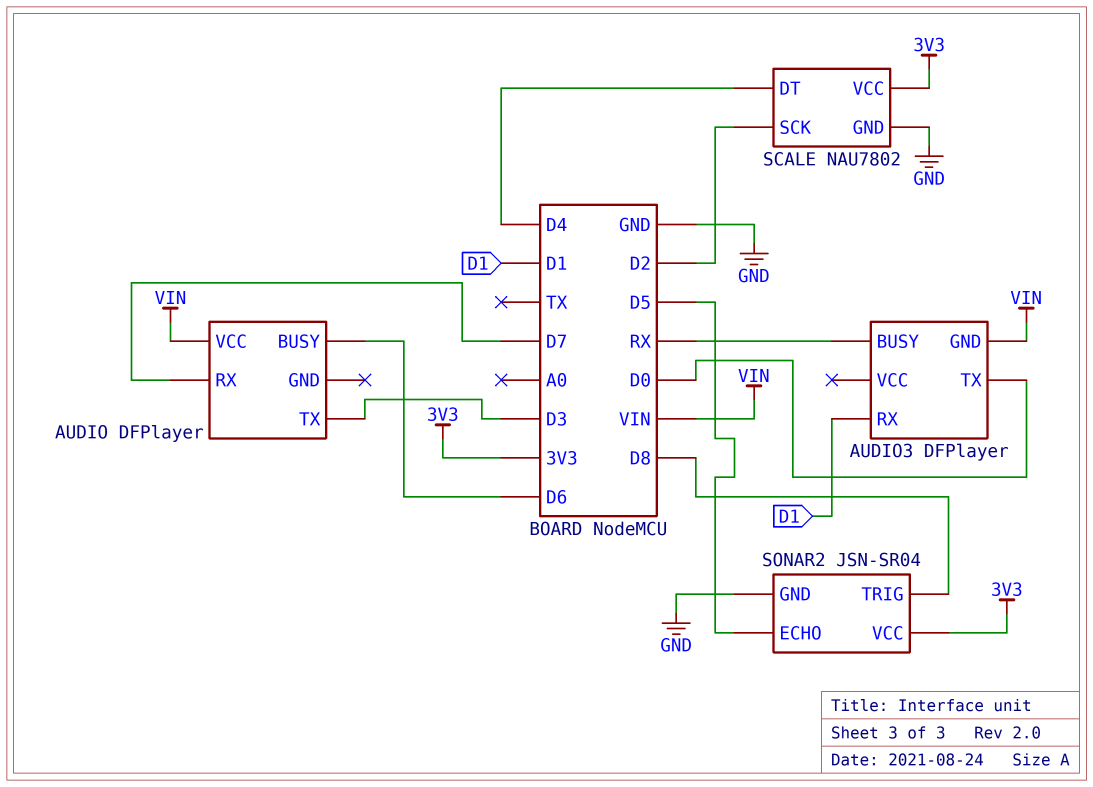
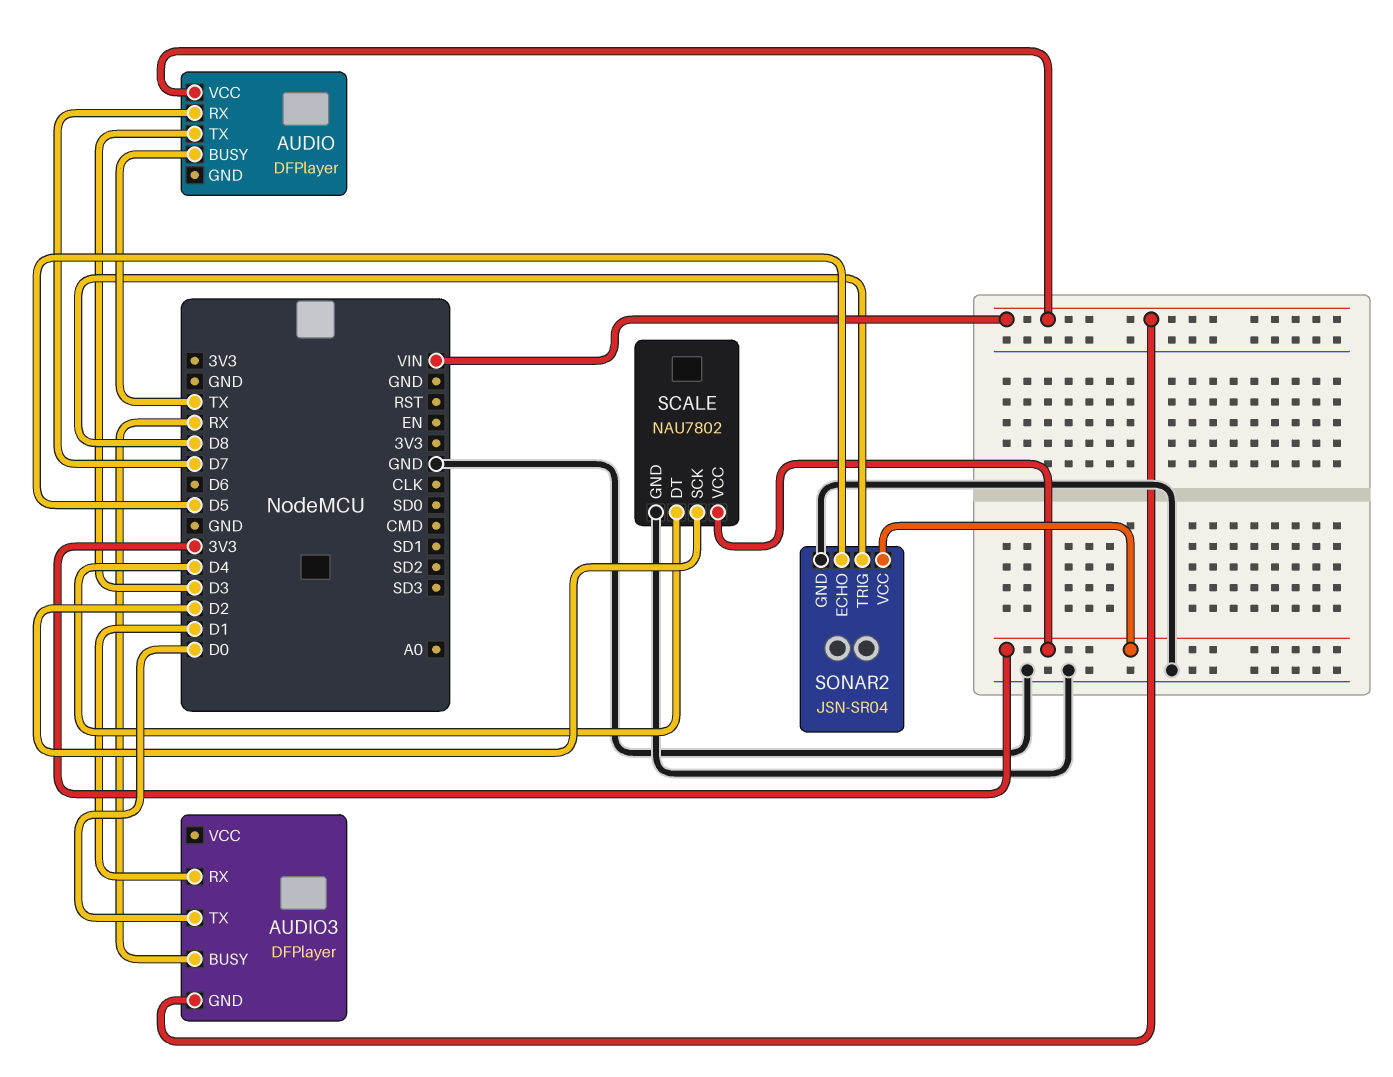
AUDIO pin BUSY: D6 -> TX

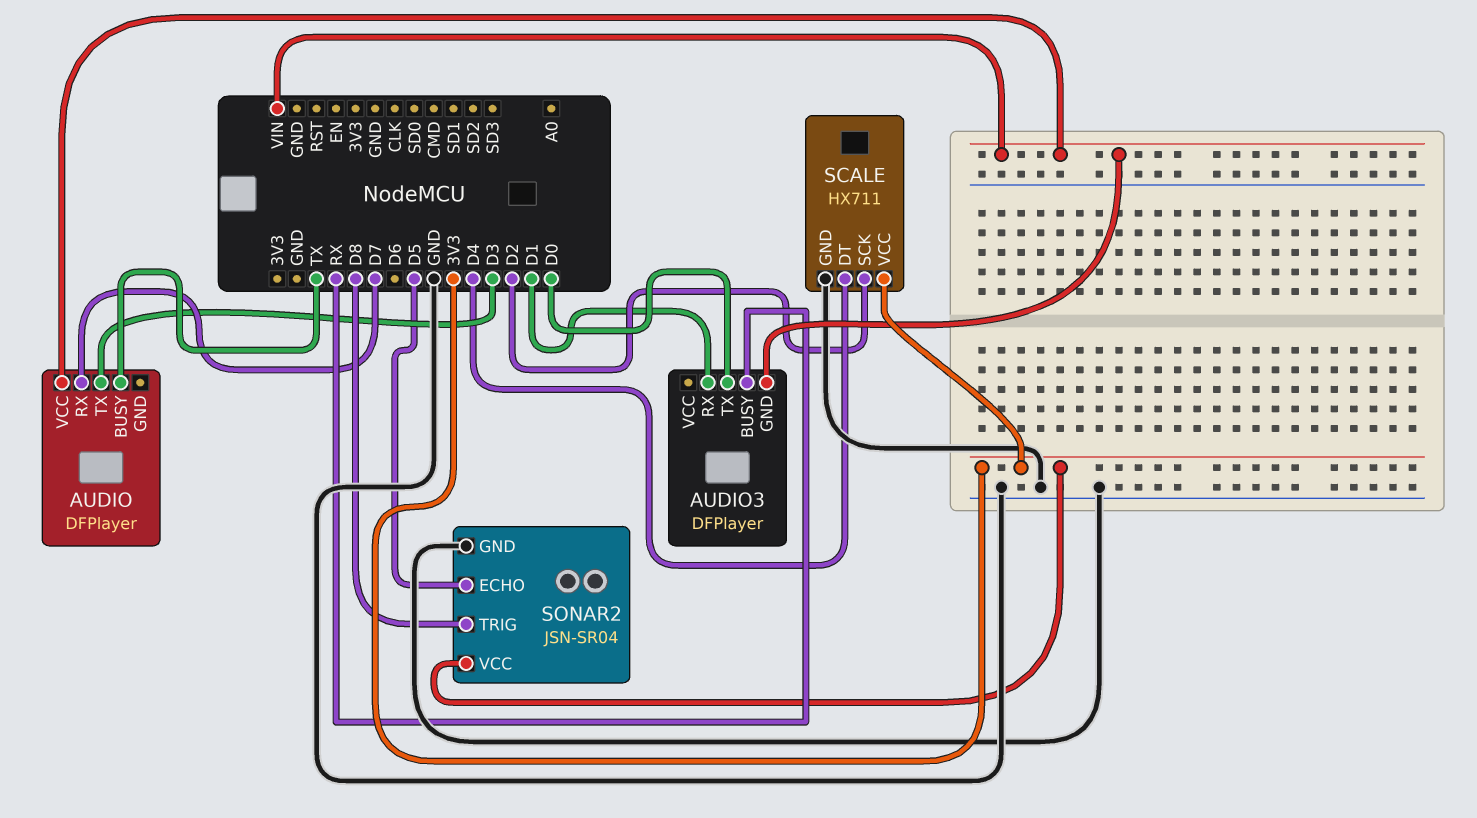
SCALE: NAU7802 -> HX711

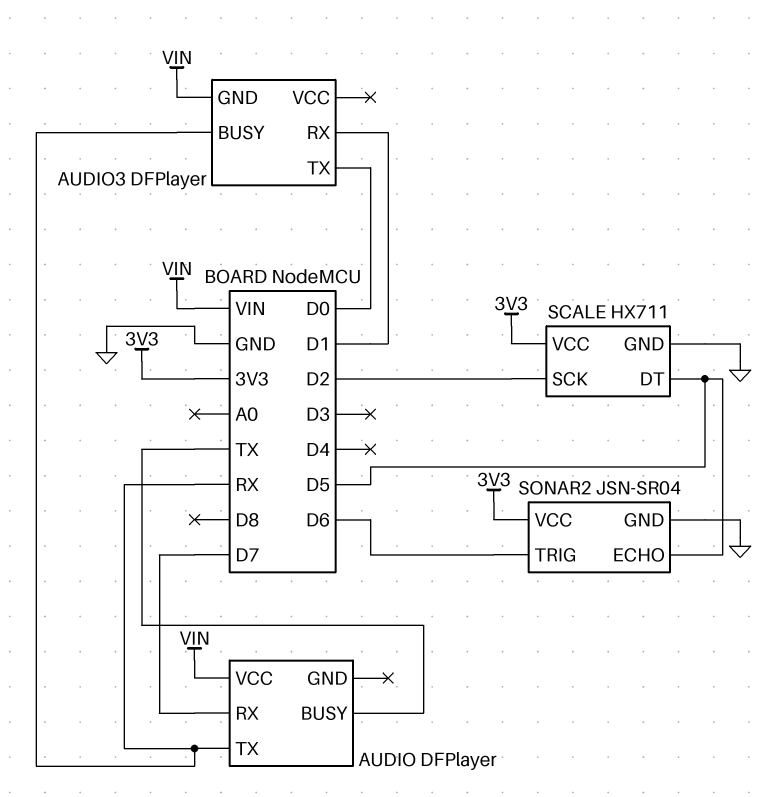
AUDIO pin TX: D3 -> RX
SCALE pin DT: D4 -> D5
SONAR2 pin TRIG: D8 -> D6

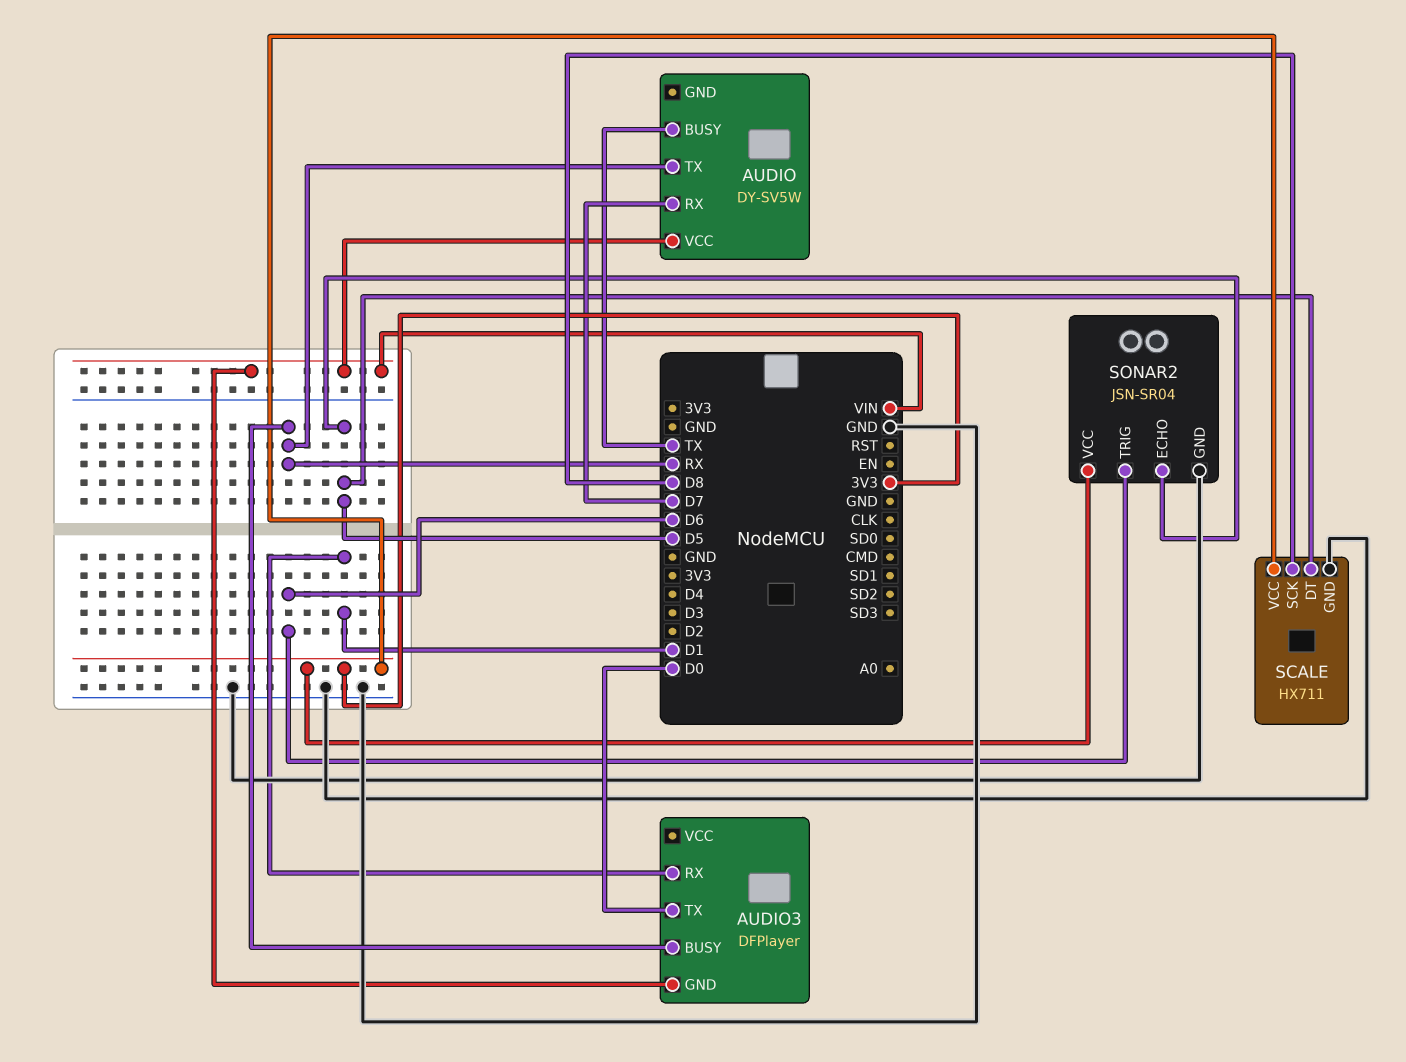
AUDIO: DFPlayer -> DY-SV5W
SCALE pin SCK: D2 -> D8

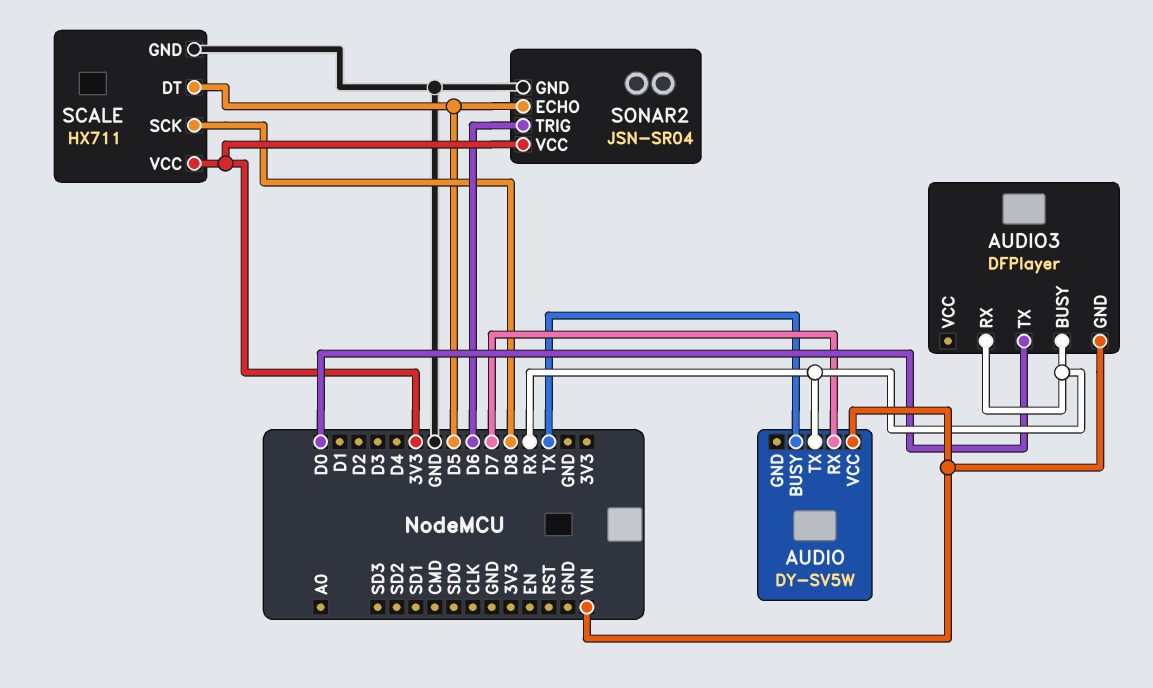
AUDIO3 pin RX: D1 -> RX

